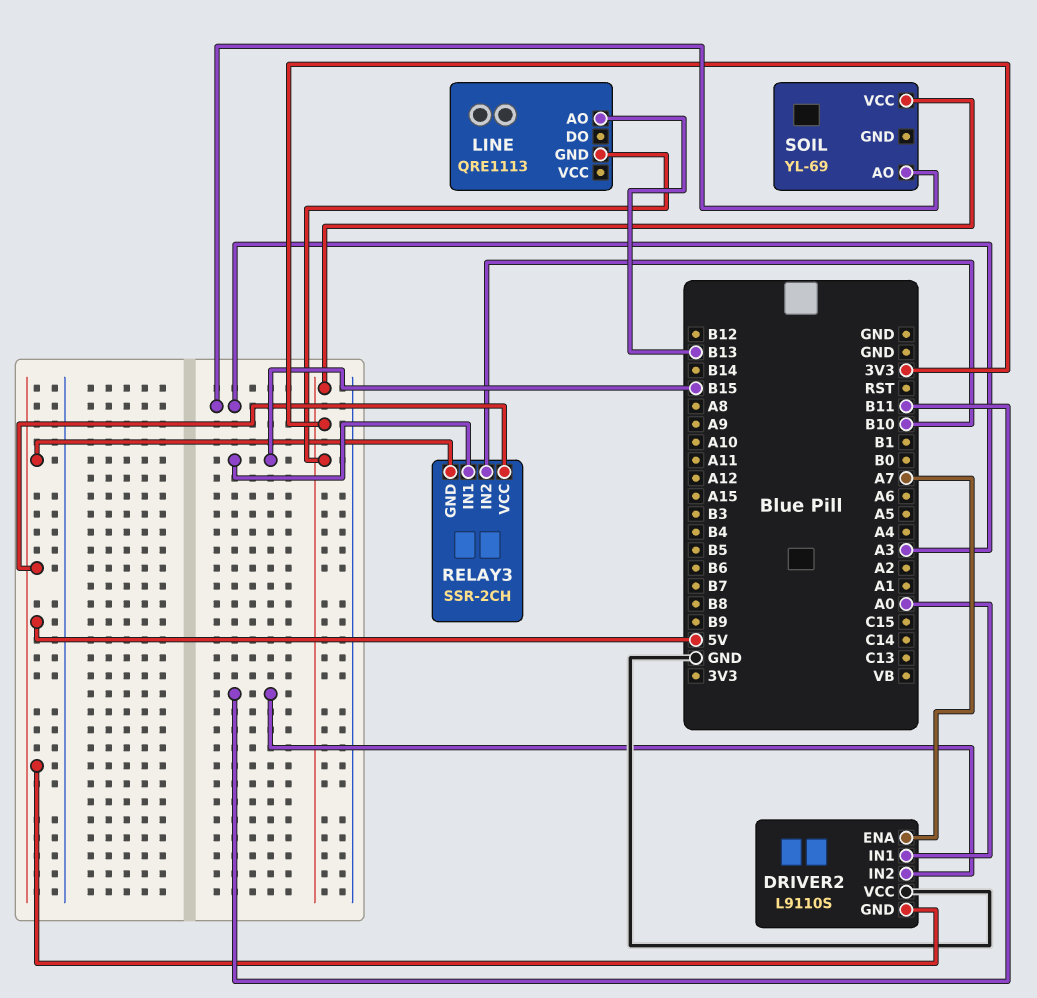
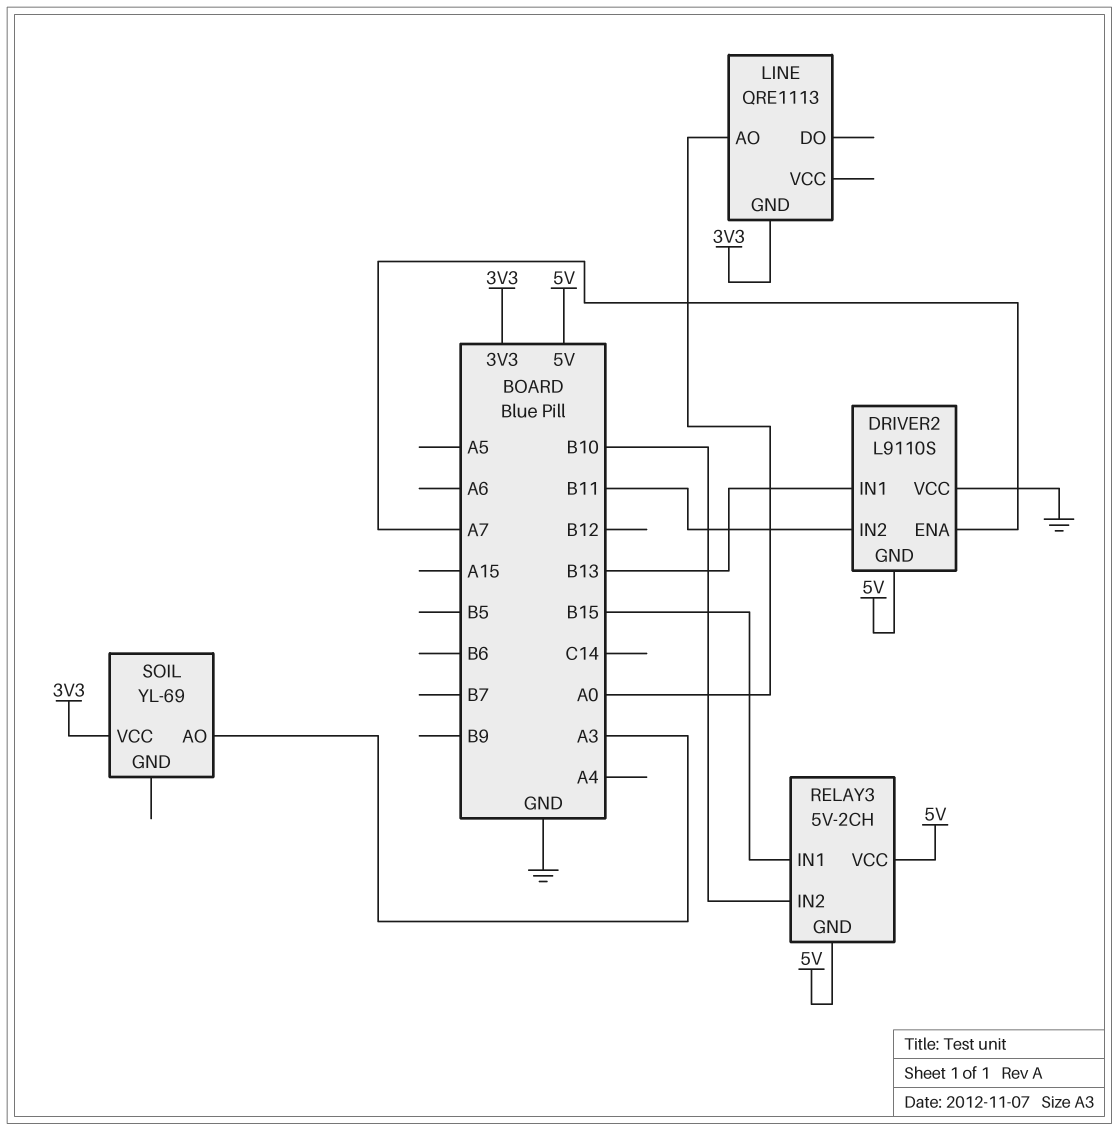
DRIVER2 pin IN1: A0 -> B13
LINE pin AO: B13 -> A0
RELAY3: SSR-2CH -> 5V-2CH

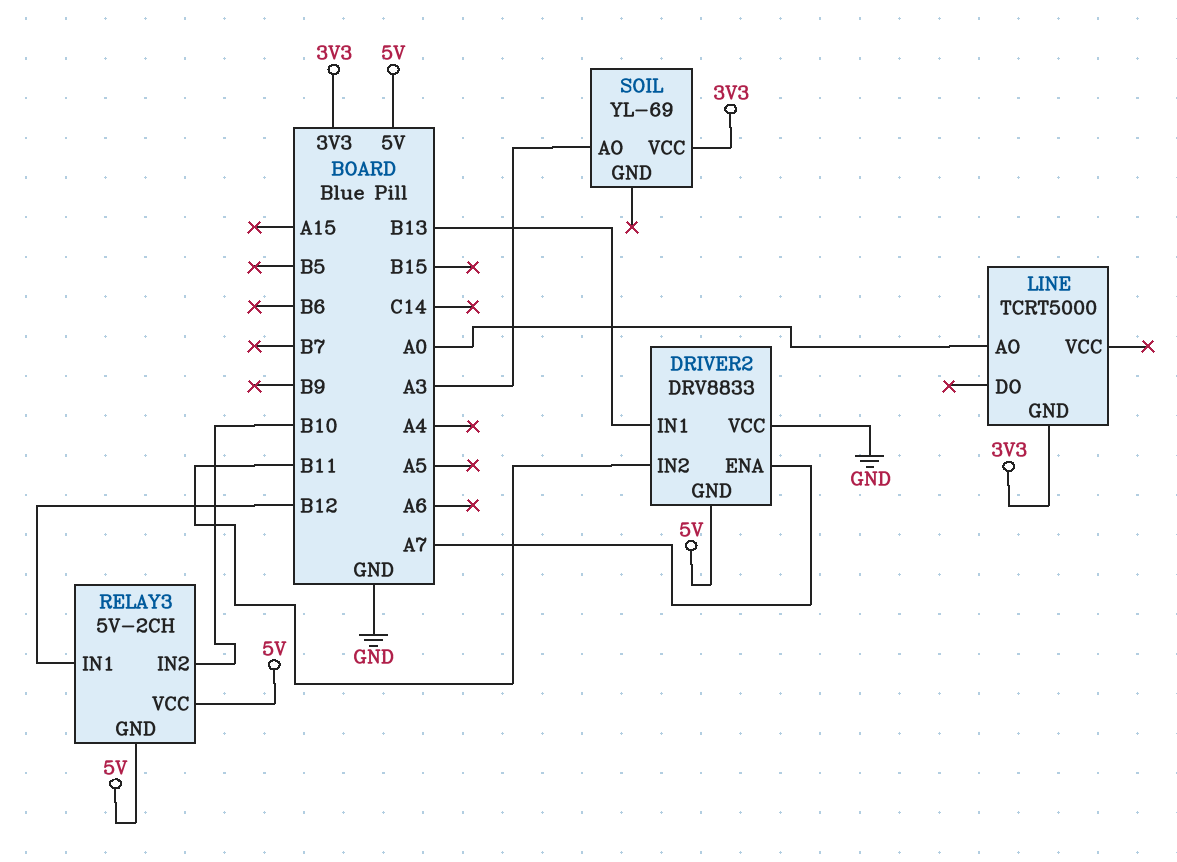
DRIVER2: L9110S -> DRV8833
LINE: QRE1113 -> TCRT5000
RELAY3 pin IN1: B15 -> B12

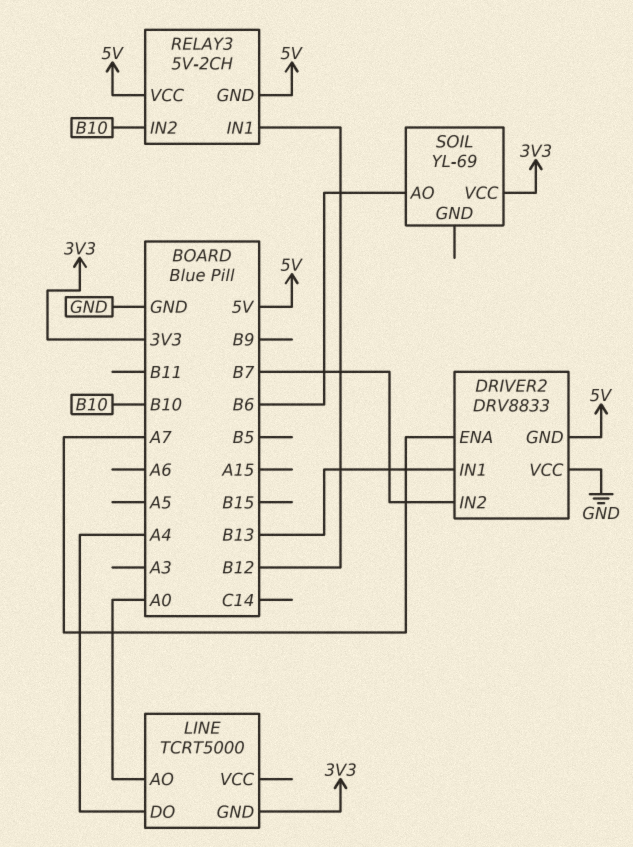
DRIVER2 pin IN2: B11 -> B7
LINE pin DO: none -> A4
SOIL pin AO: A3 -> B6

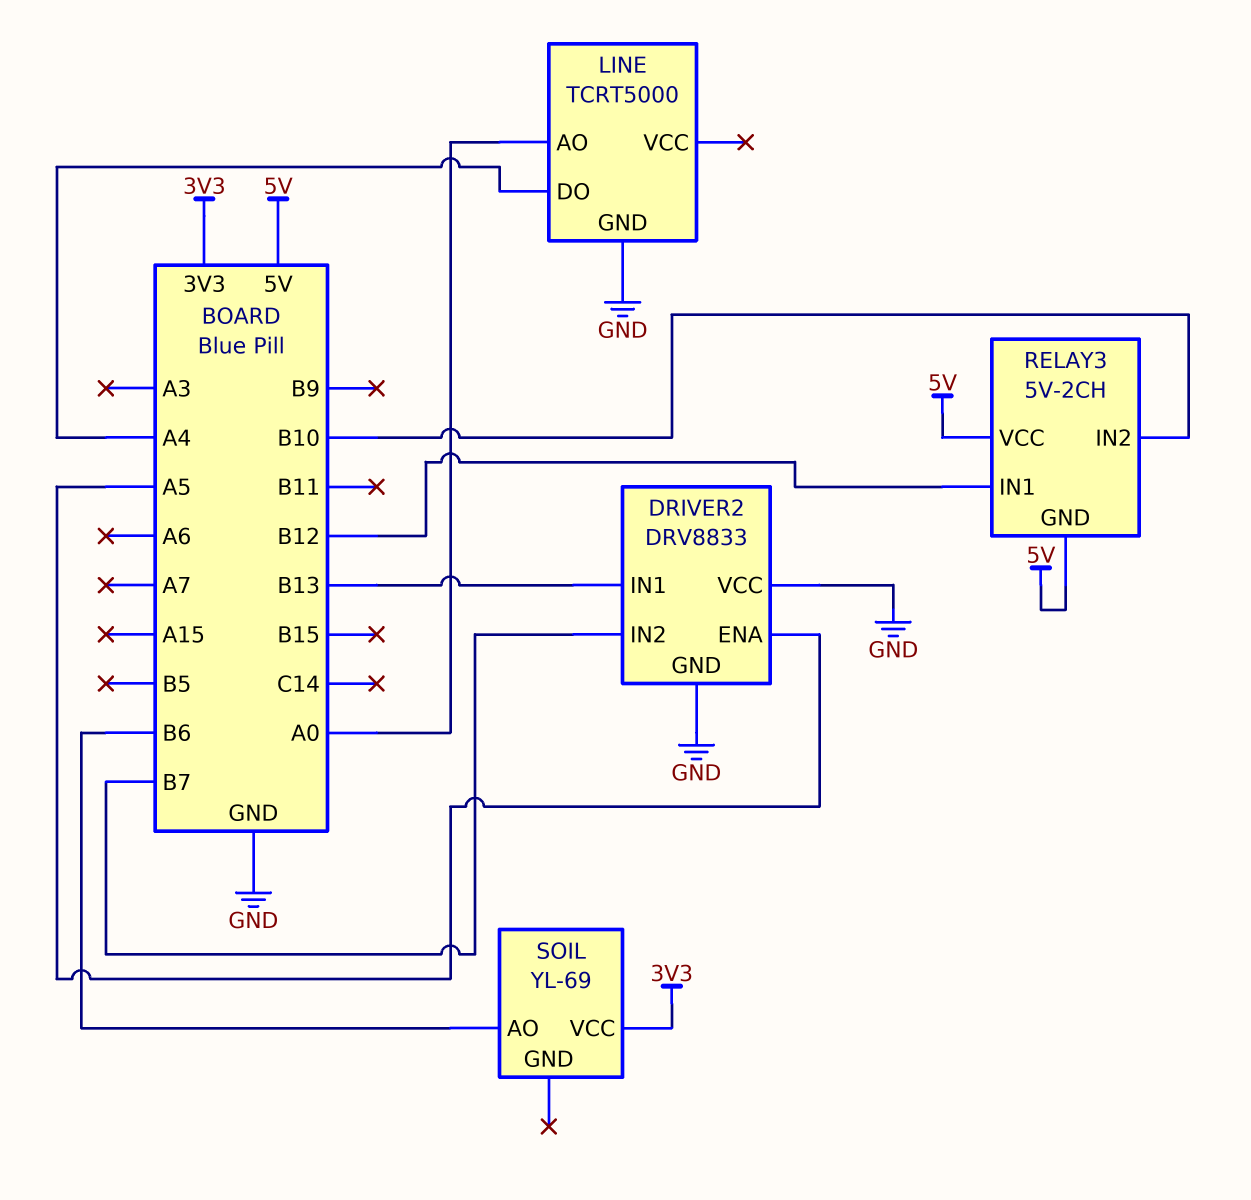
DRIVER2 pin ENA: A7 -> A5
DRIVER2 pin GND: 5V -> GND
LINE pin GND: 3V3 -> GND

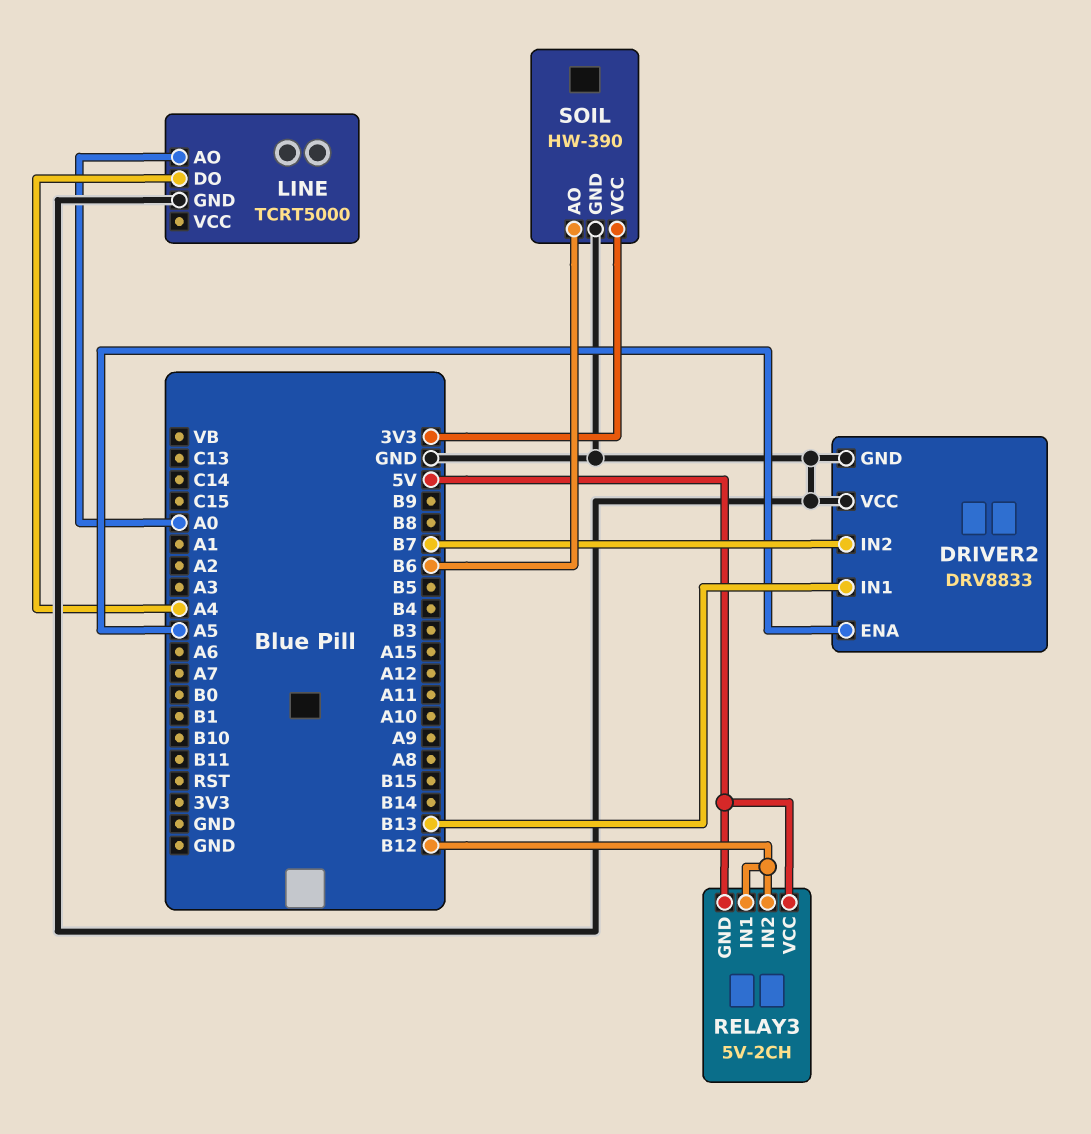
RELAY3 pin IN2: B10 -> B12
SOIL: YL-69 -> HW-390
SOIL pin GND: none -> GND

